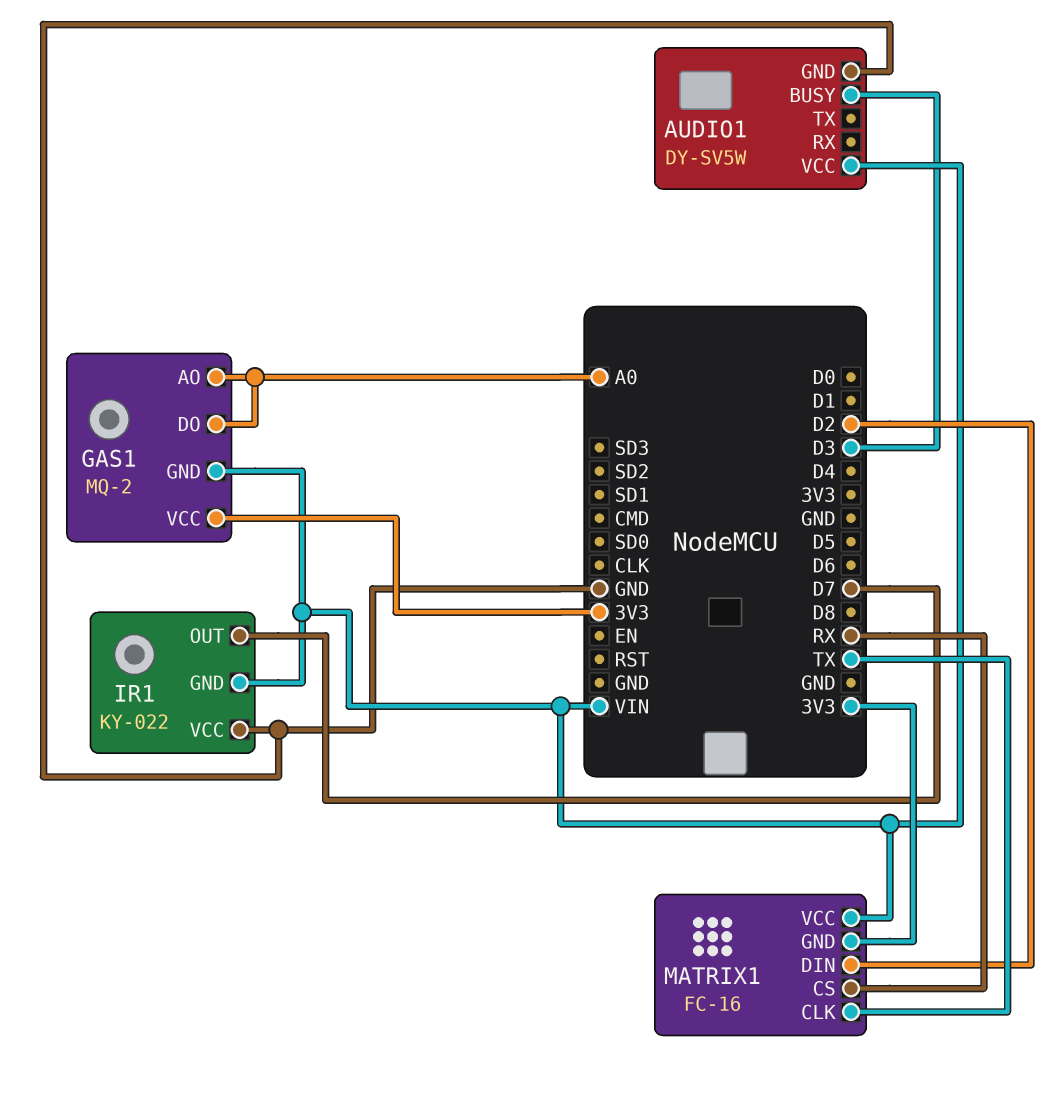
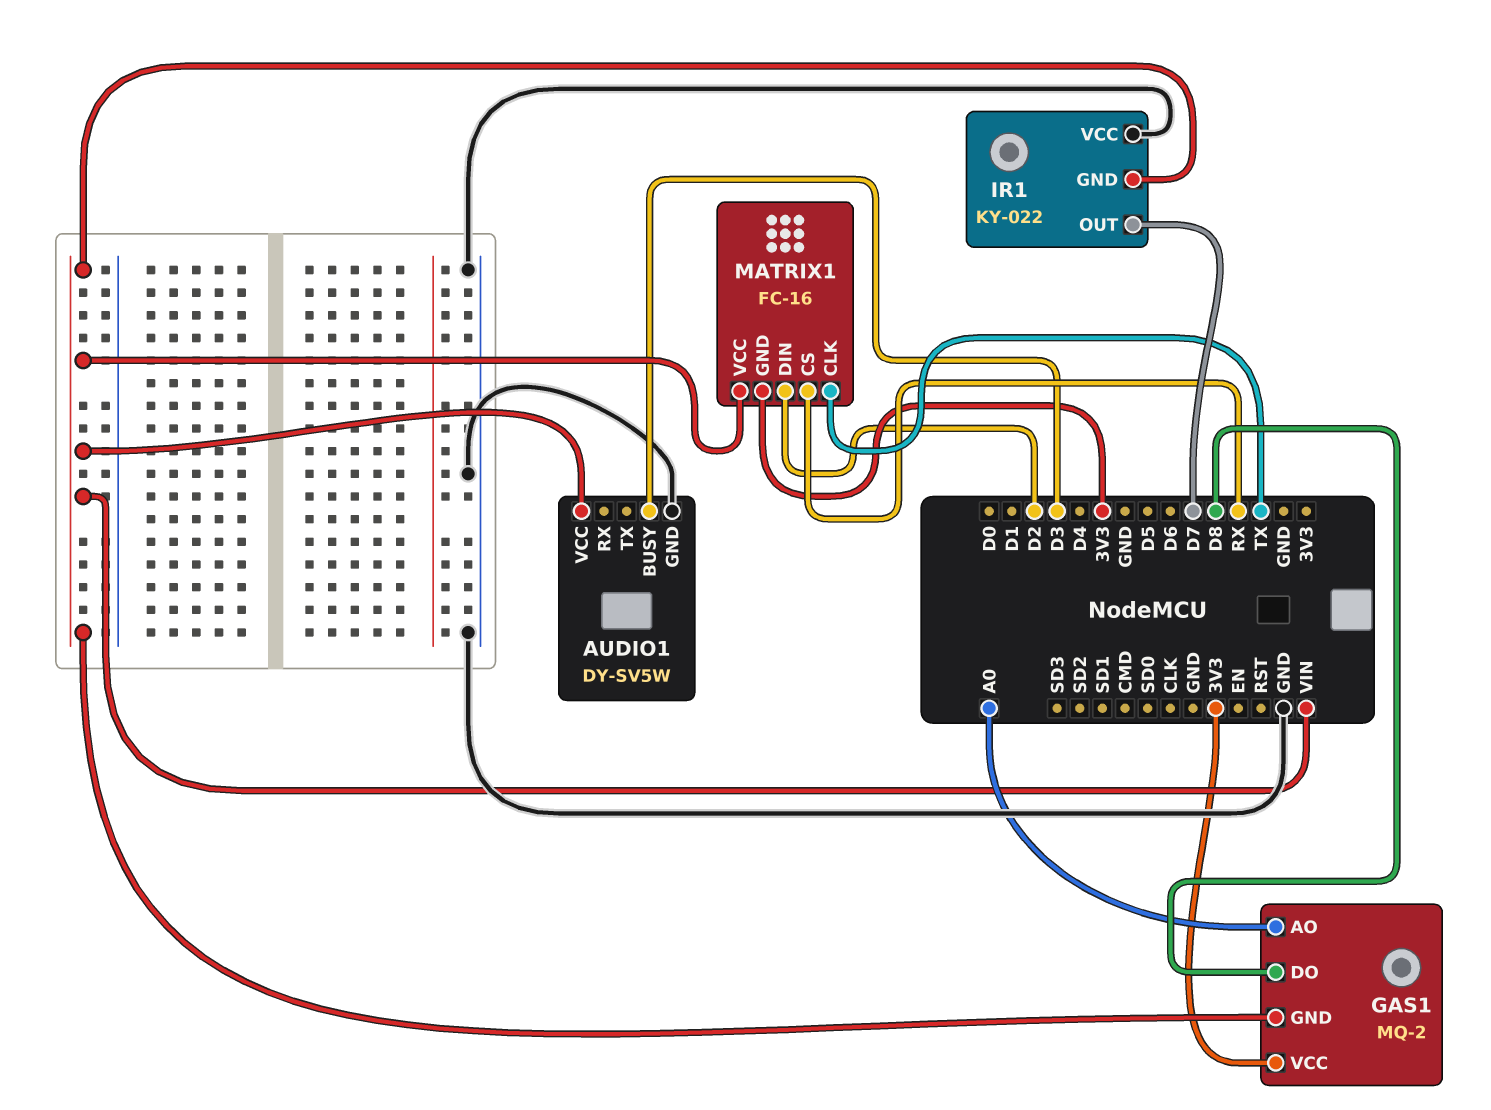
GAS1 pin DO: A0 -> D8

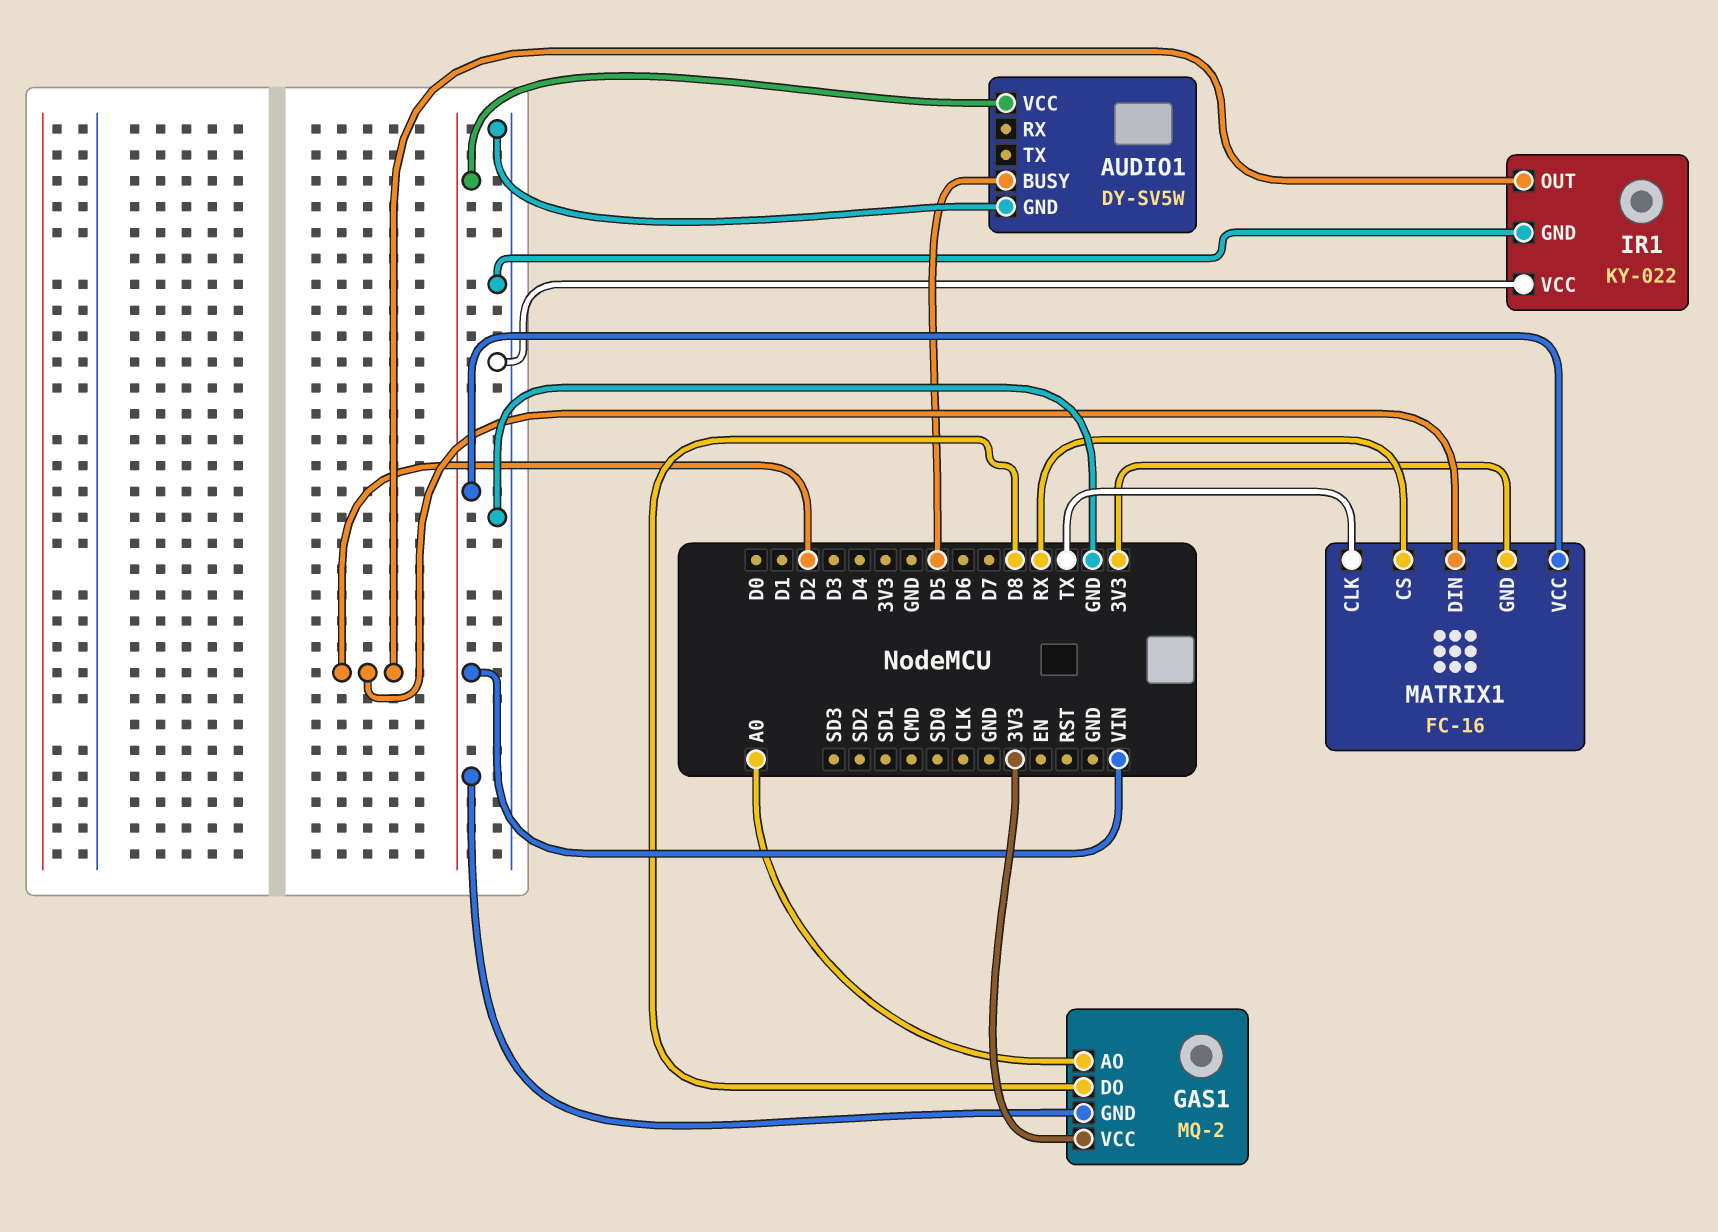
AUDIO1 pin BUSY: D3 -> D5
IR1 pin GND: VIN -> GND
IR1 pin OUT: D7 -> D2

